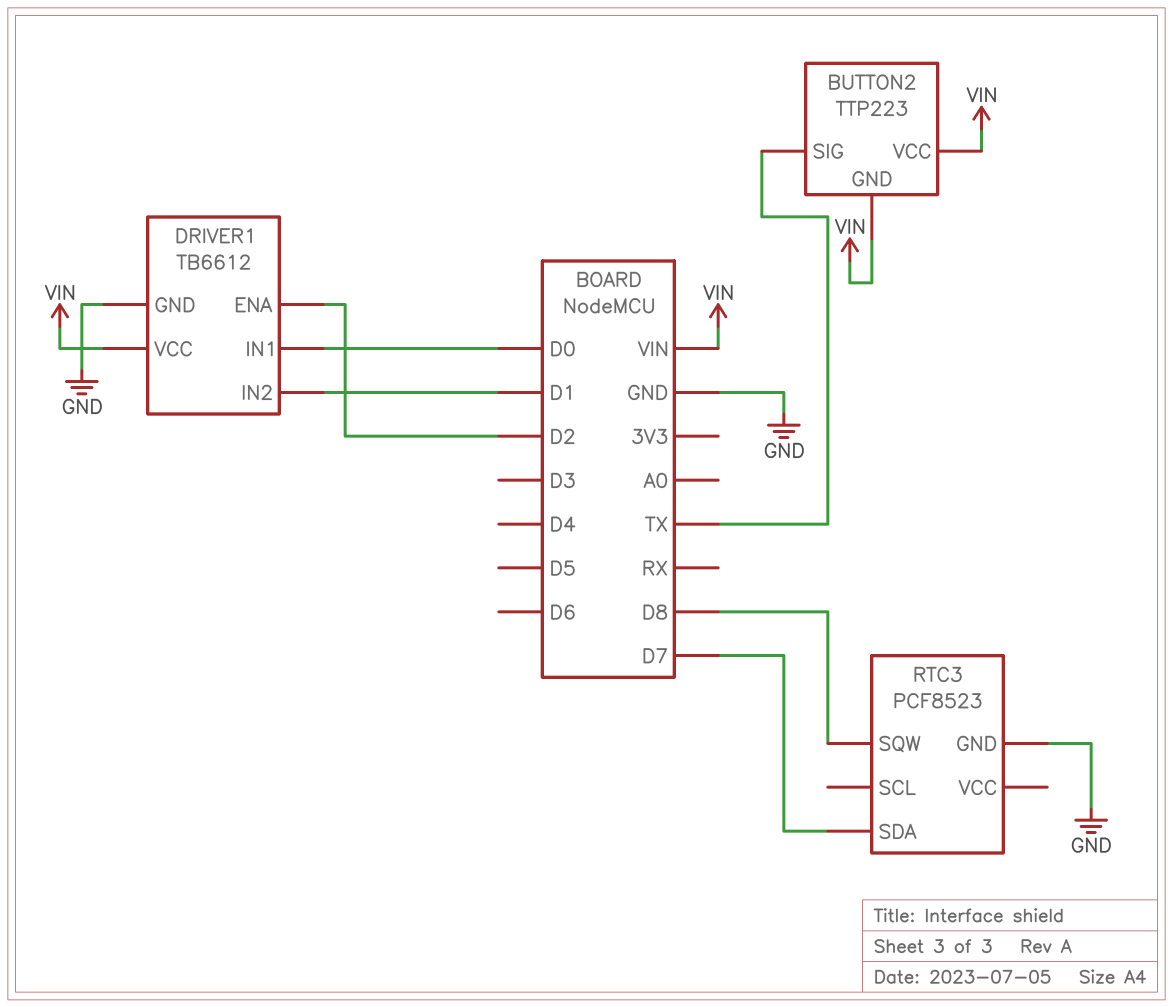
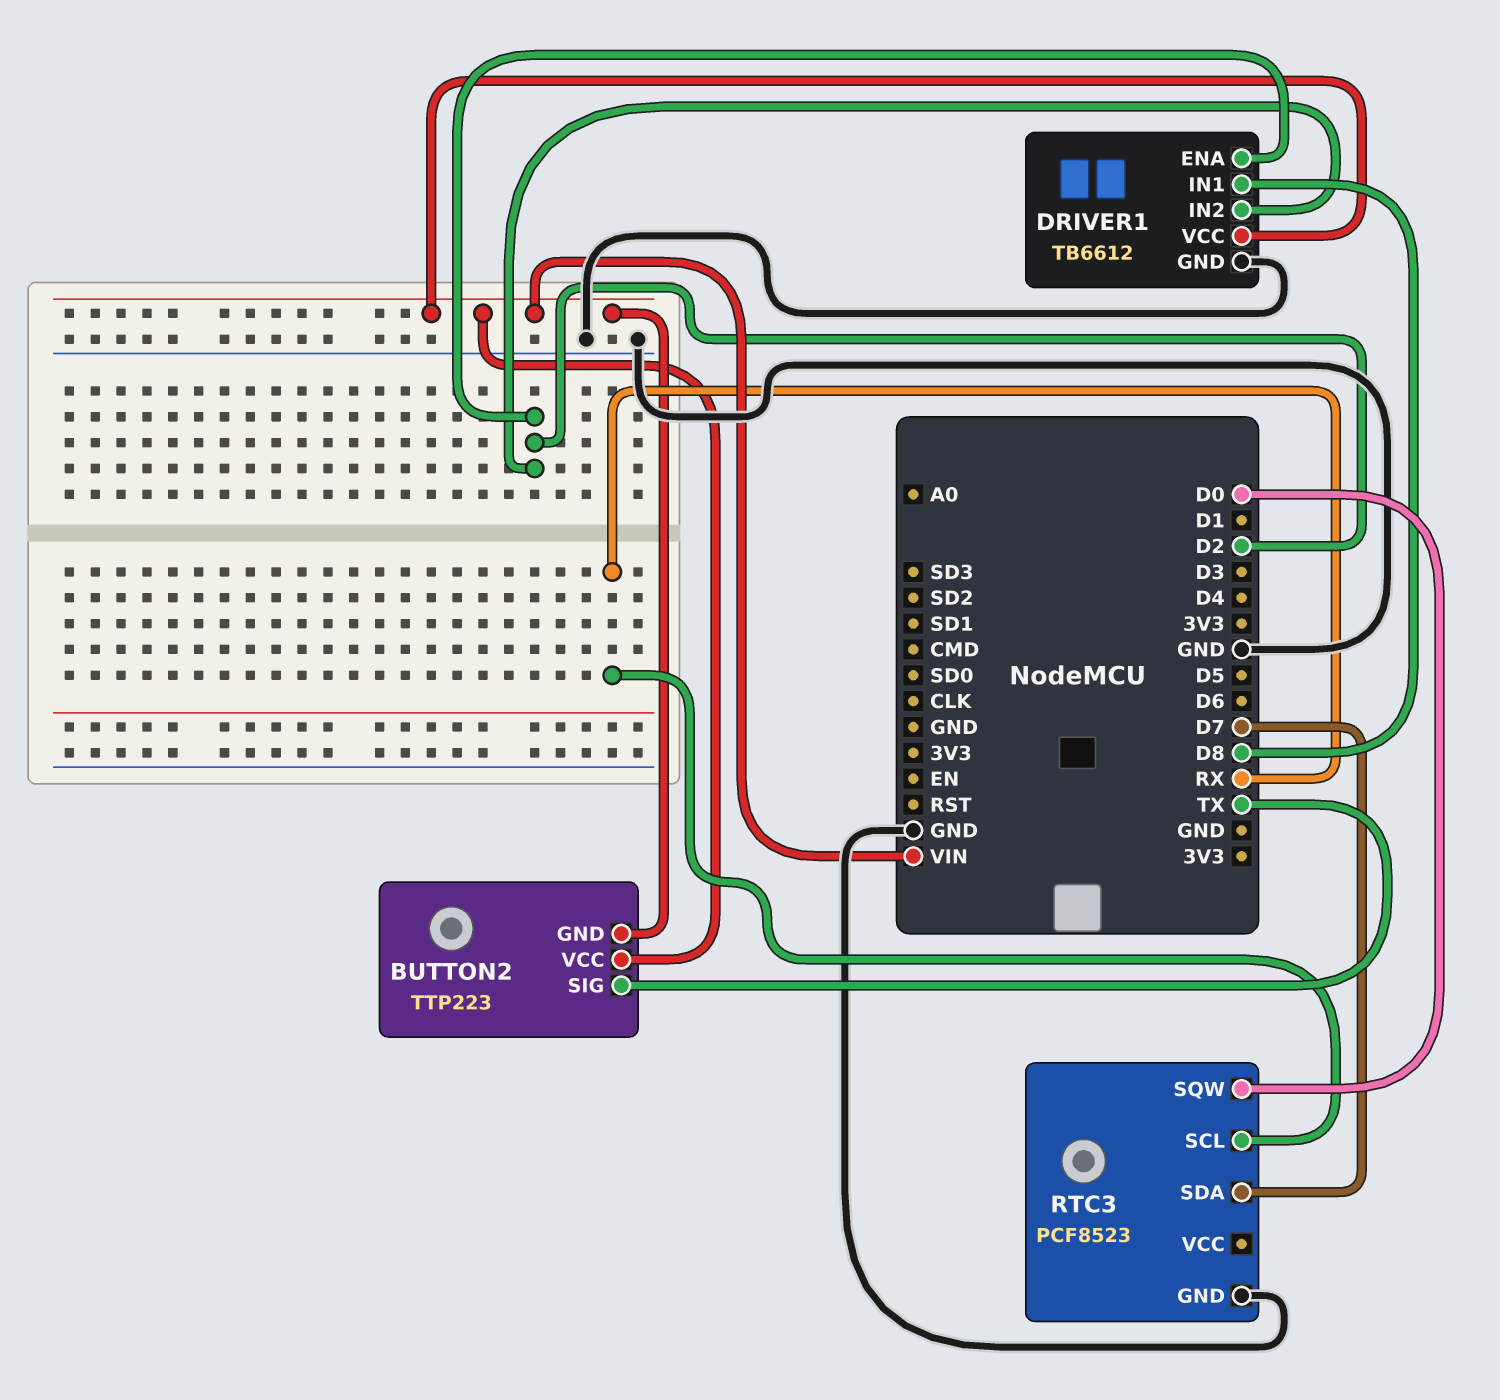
DRIVER1 pin IN1: D0 -> D8
DRIVER1 pin IN2: D1 -> D2
RTC3 pin SCL: none -> RX
RTC3 pin SQW: D8 -> D0

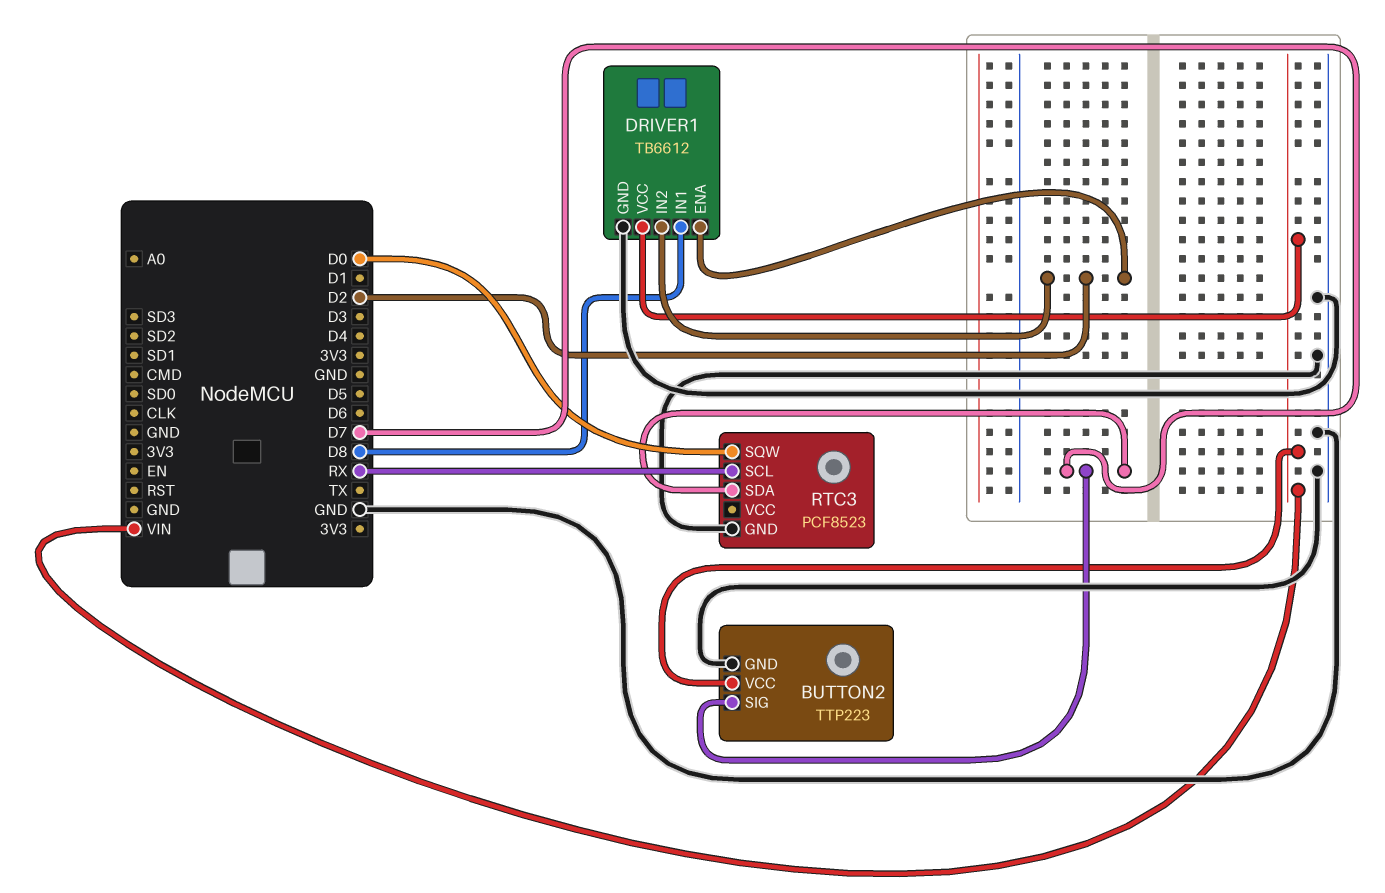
BUTTON2 pin GND: VIN -> GND
BUTTON2 pin SIG: TX -> D7

